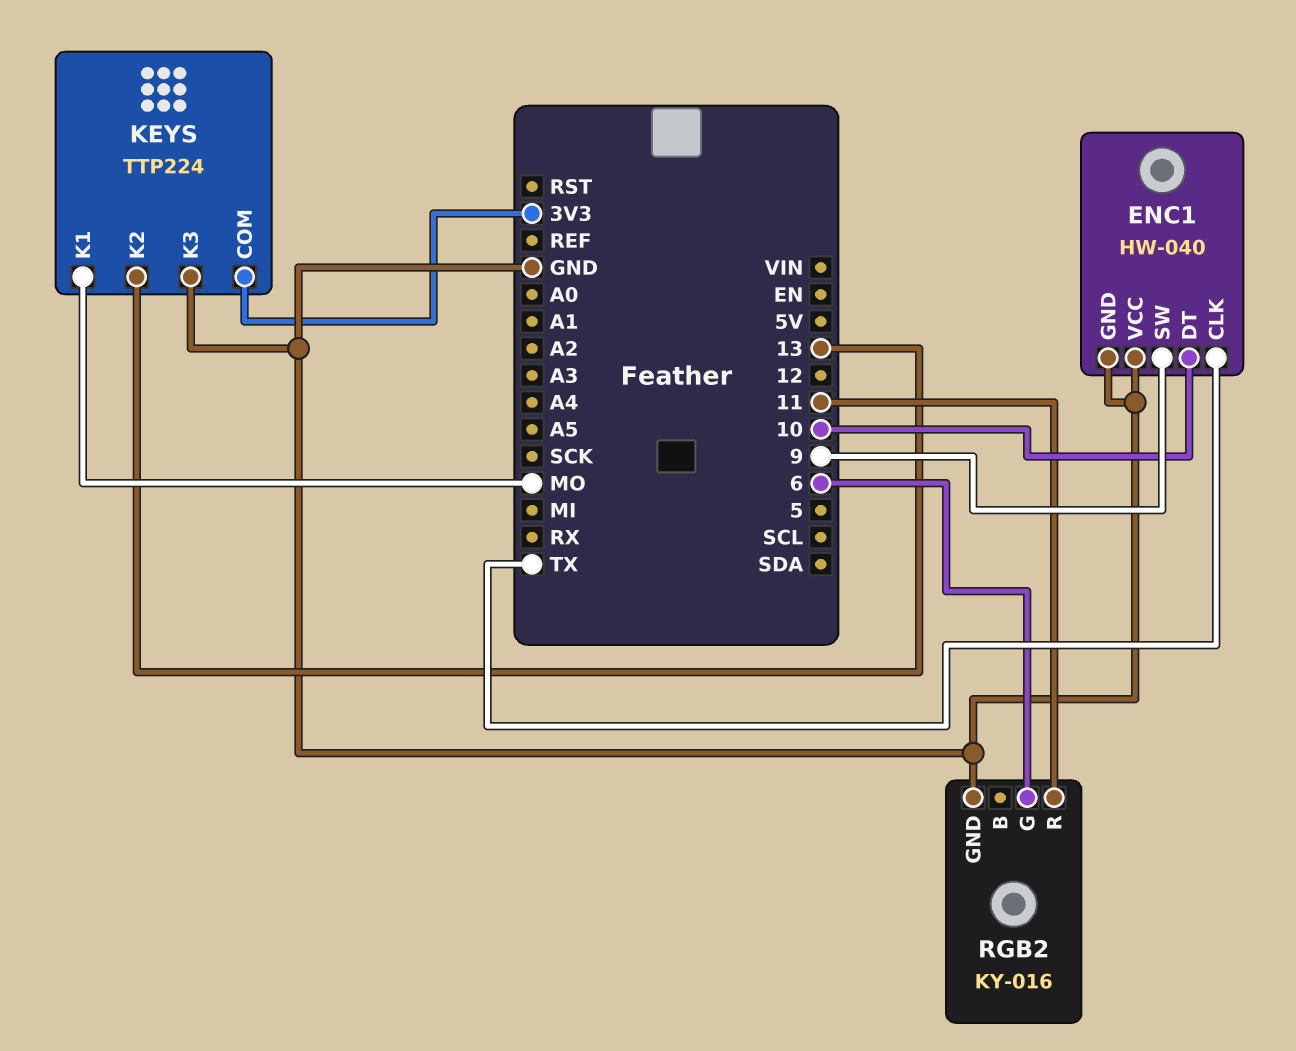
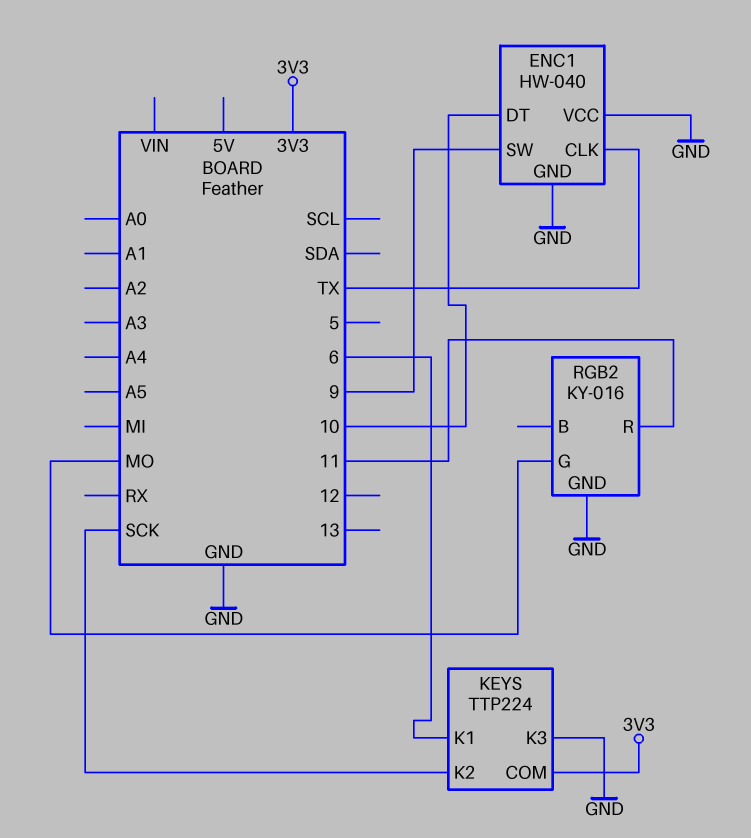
KEYS pin K1: MO -> 6
KEYS pin K2: 13 -> SCK
RGB2 pin G: 6 -> MO

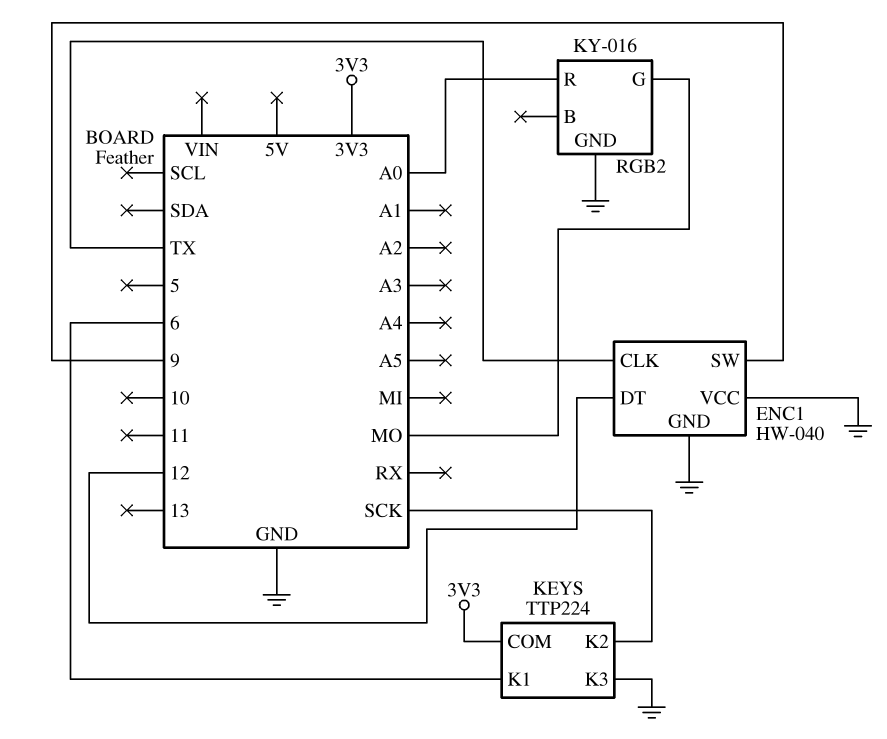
ENC1 pin DT: 10 -> 12
RGB2 pin R: 11 -> A0

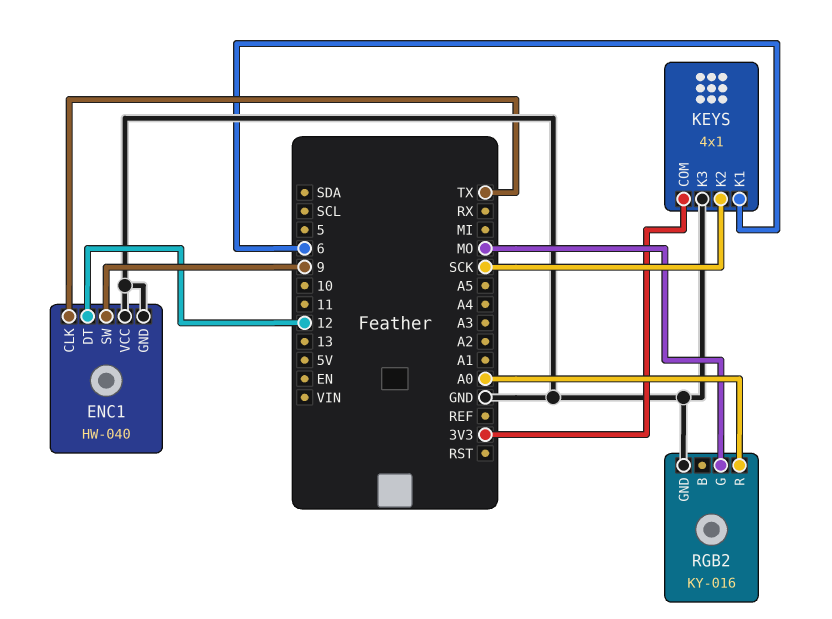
KEYS: TTP224 -> 4x1

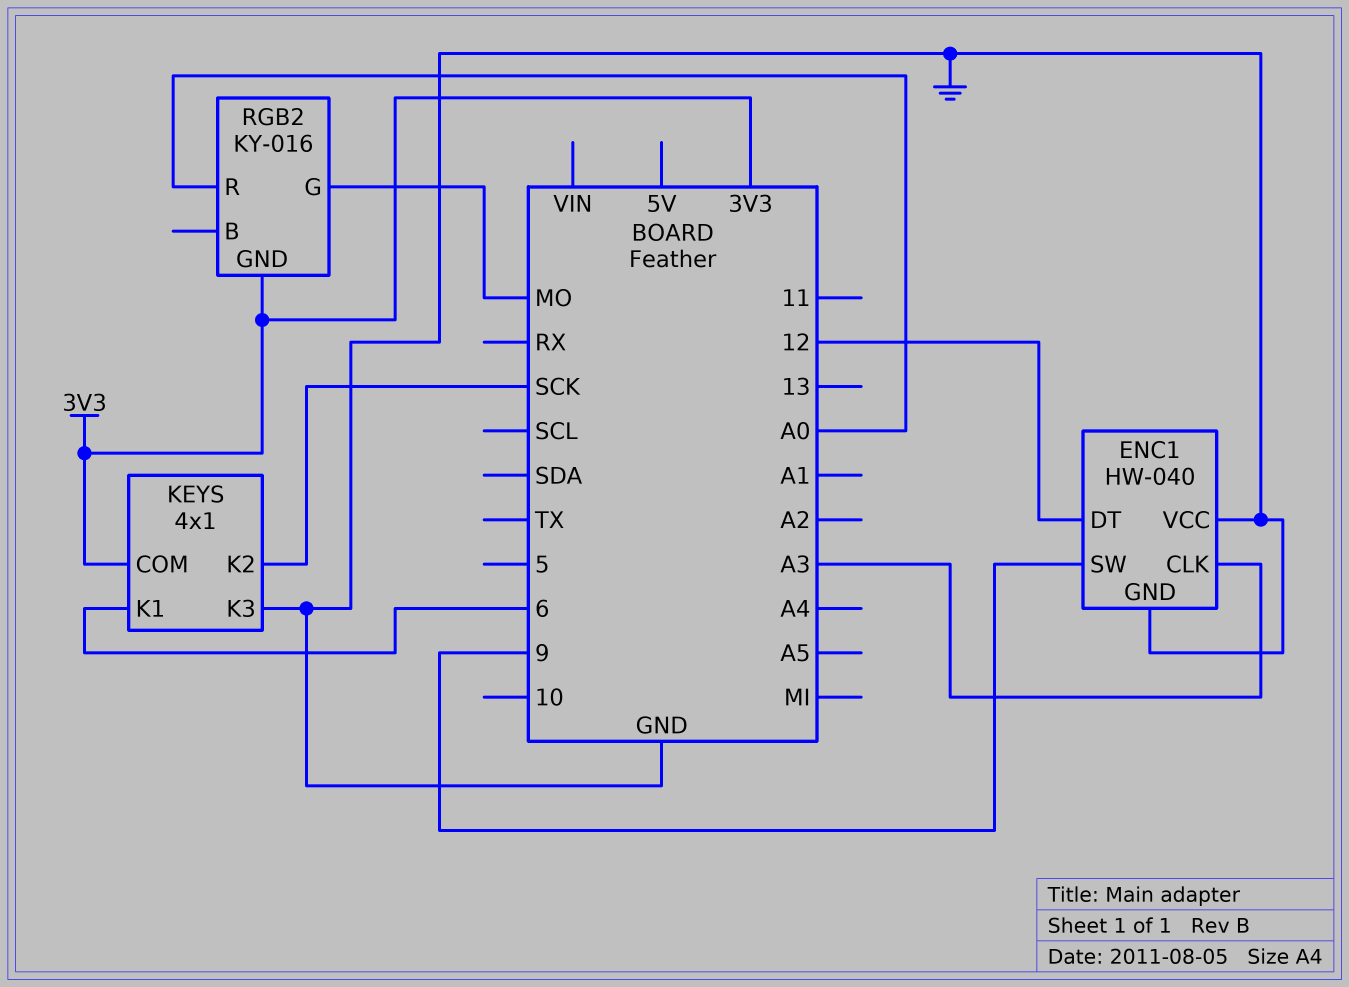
ENC1 pin CLK: TX -> A3
RGB2 pin GND: GND -> 3V3

